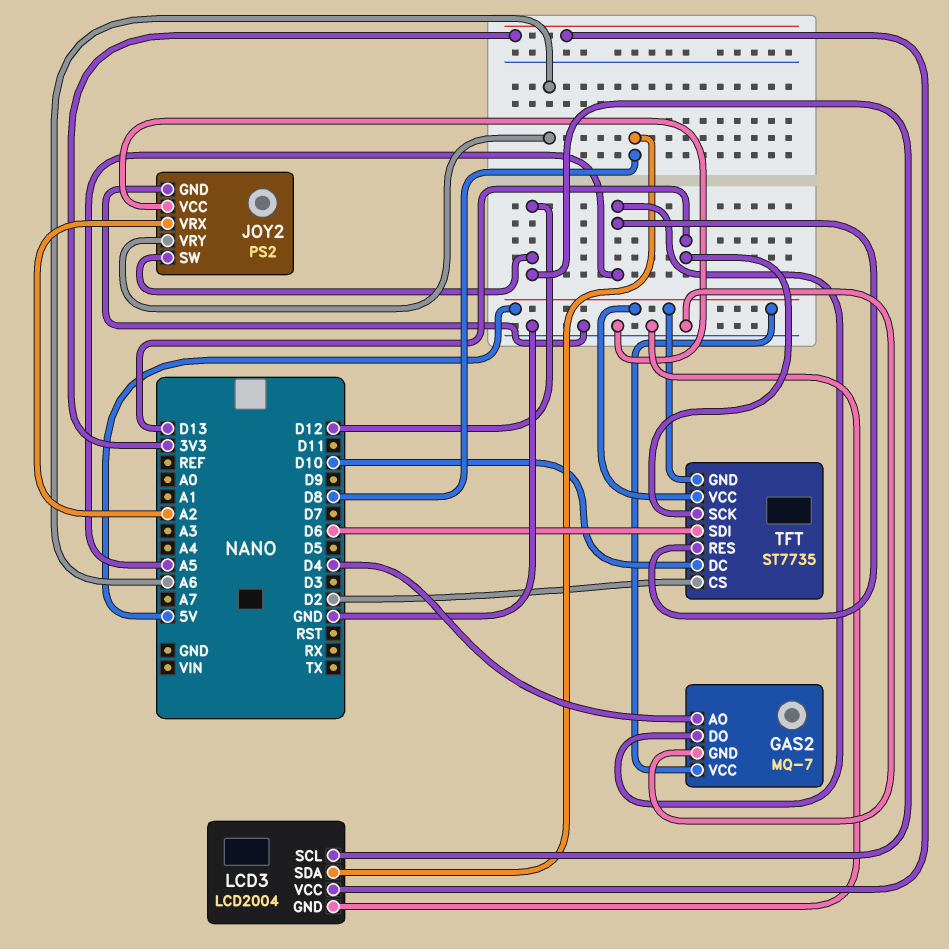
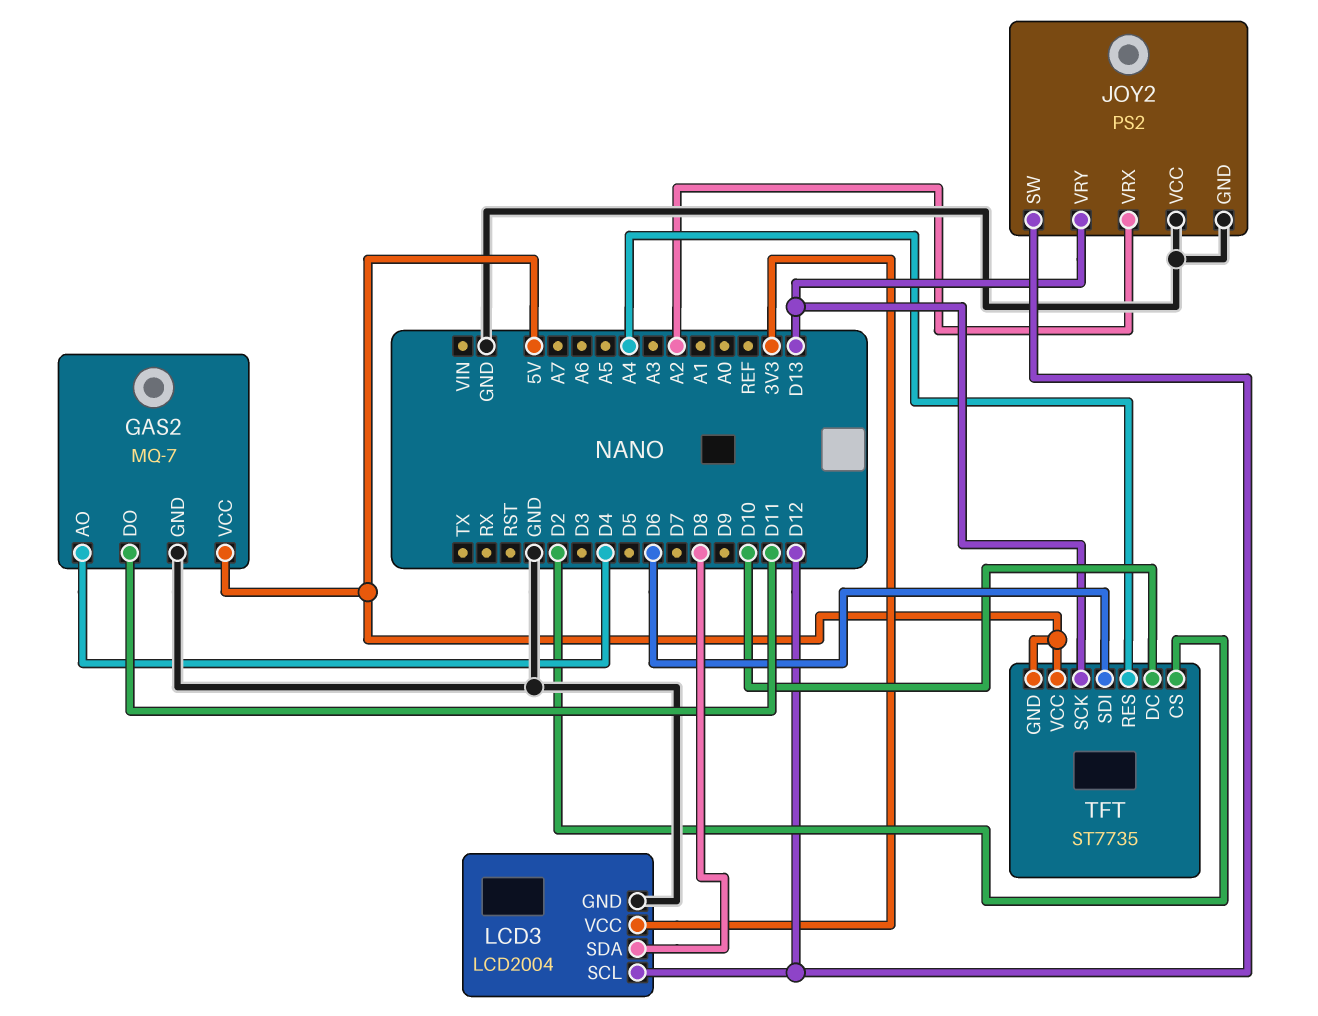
GAS2 pin DO: A5 -> D11
JOY2 pin VRY: A6 -> D13
TFT pin RES: A5 -> A4

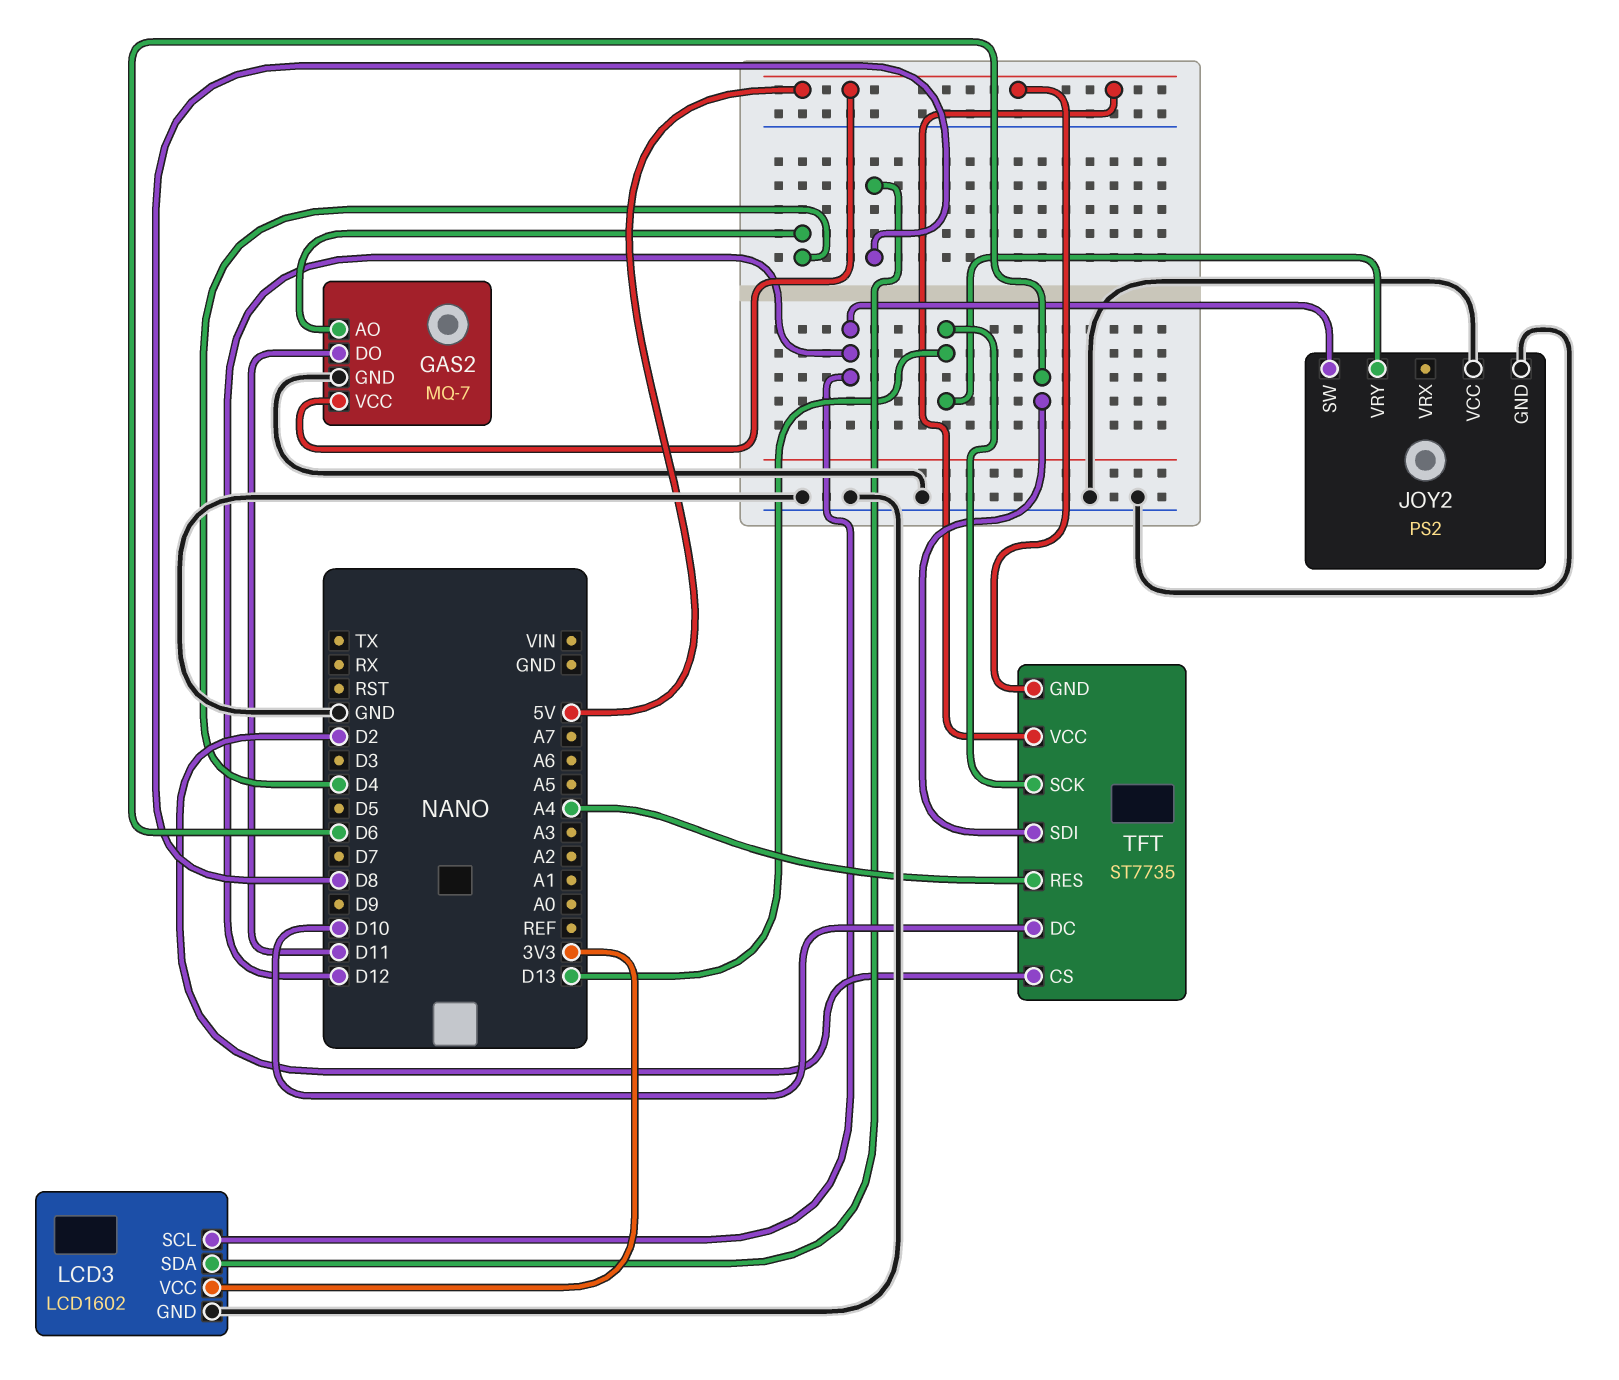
JOY2 pin VRX: A2 -> none
LCD3: LCD2004 -> LCD1602

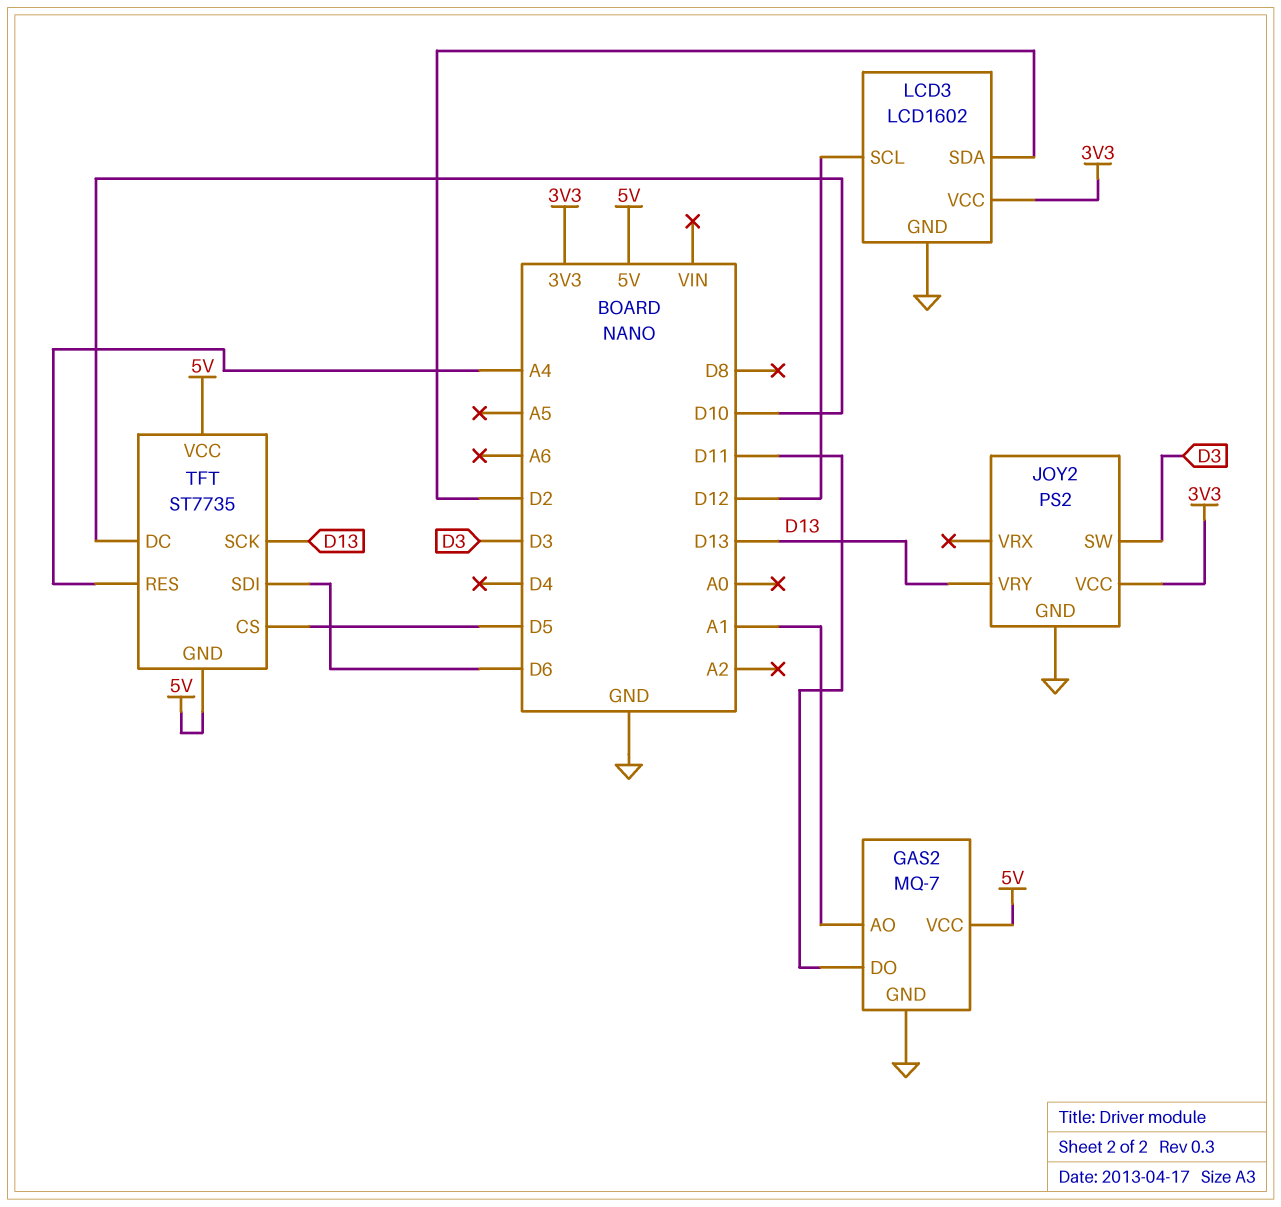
GAS2 pin AO: D4 -> A1
JOY2 pin SW: D12 -> D3
JOY2 pin VCC: GND -> 3V3
LCD3 pin SDA: D8 -> D2
TFT pin CS: D2 -> D5

